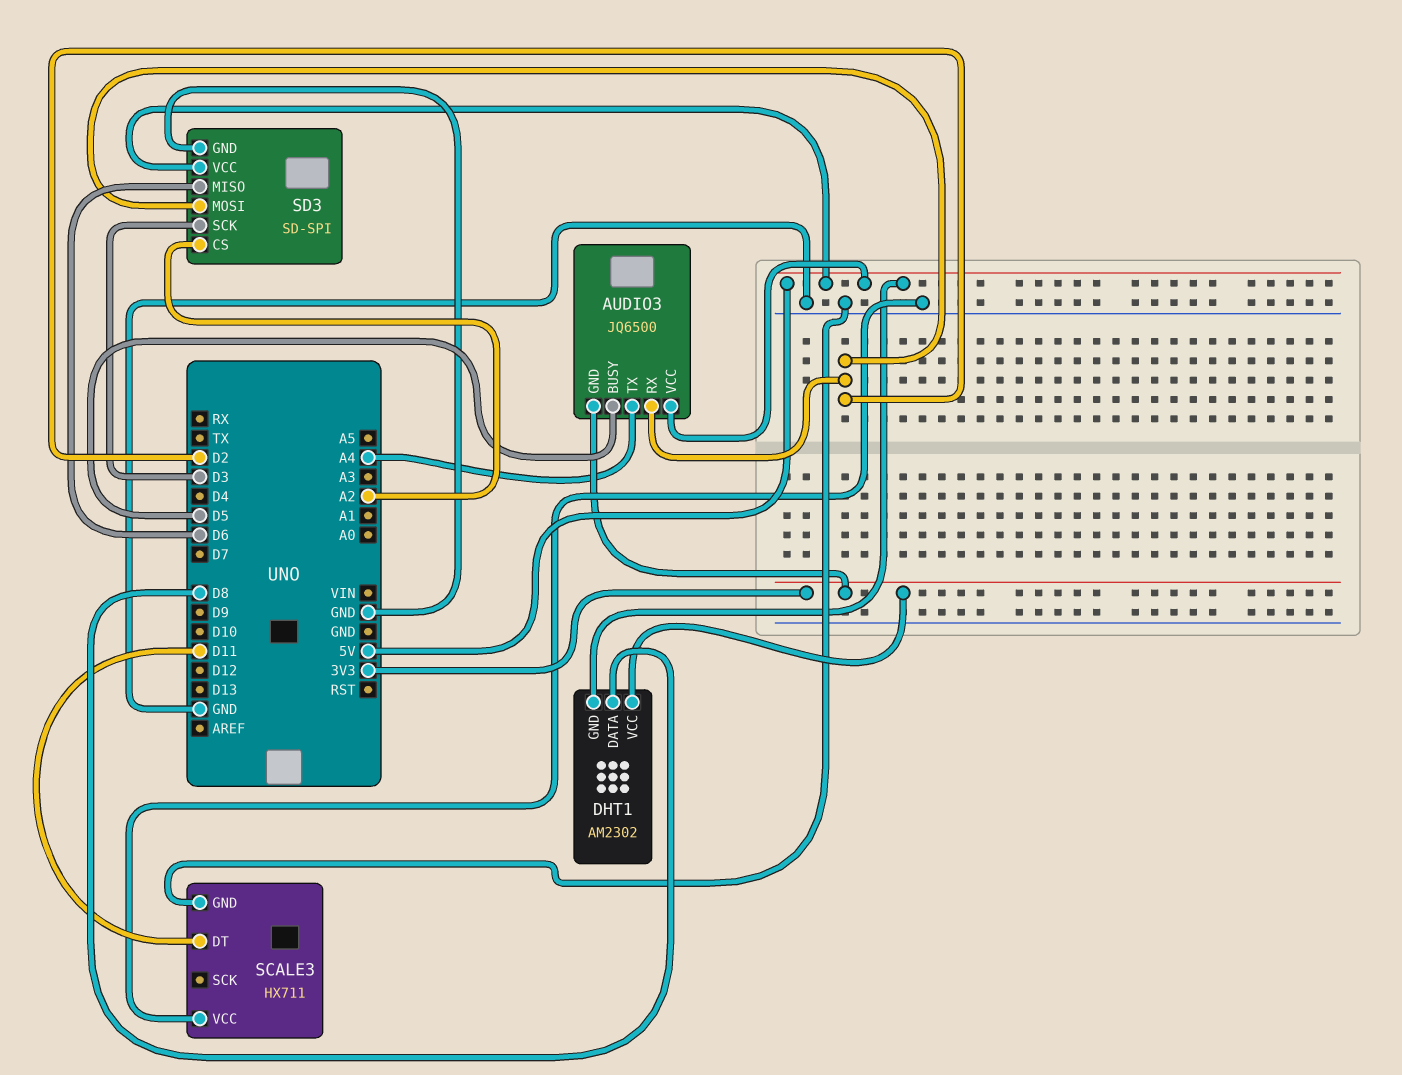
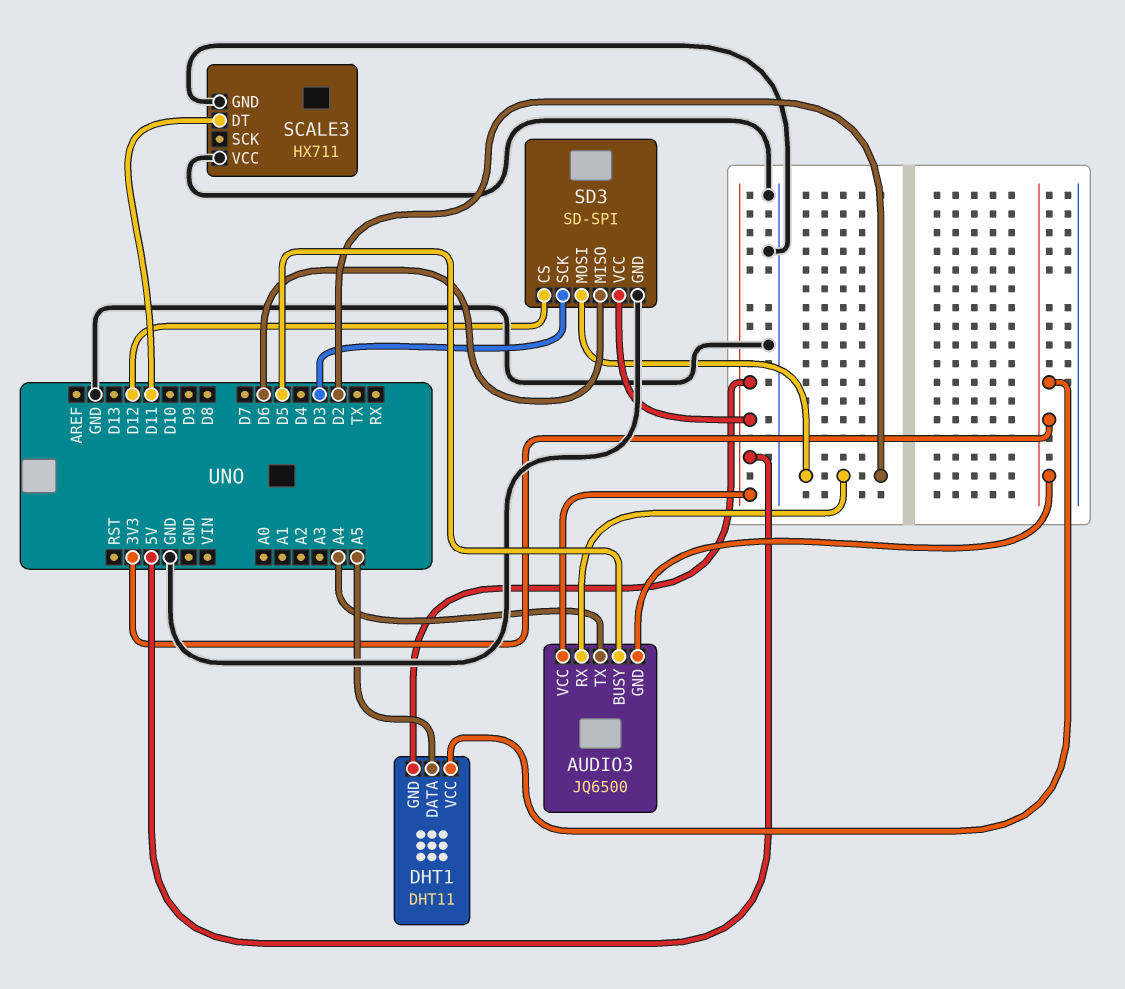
DHT1: AM2302 -> DHT11
DHT1 pin DATA: D8 -> A5
SD3 pin CS: A2 -> D12

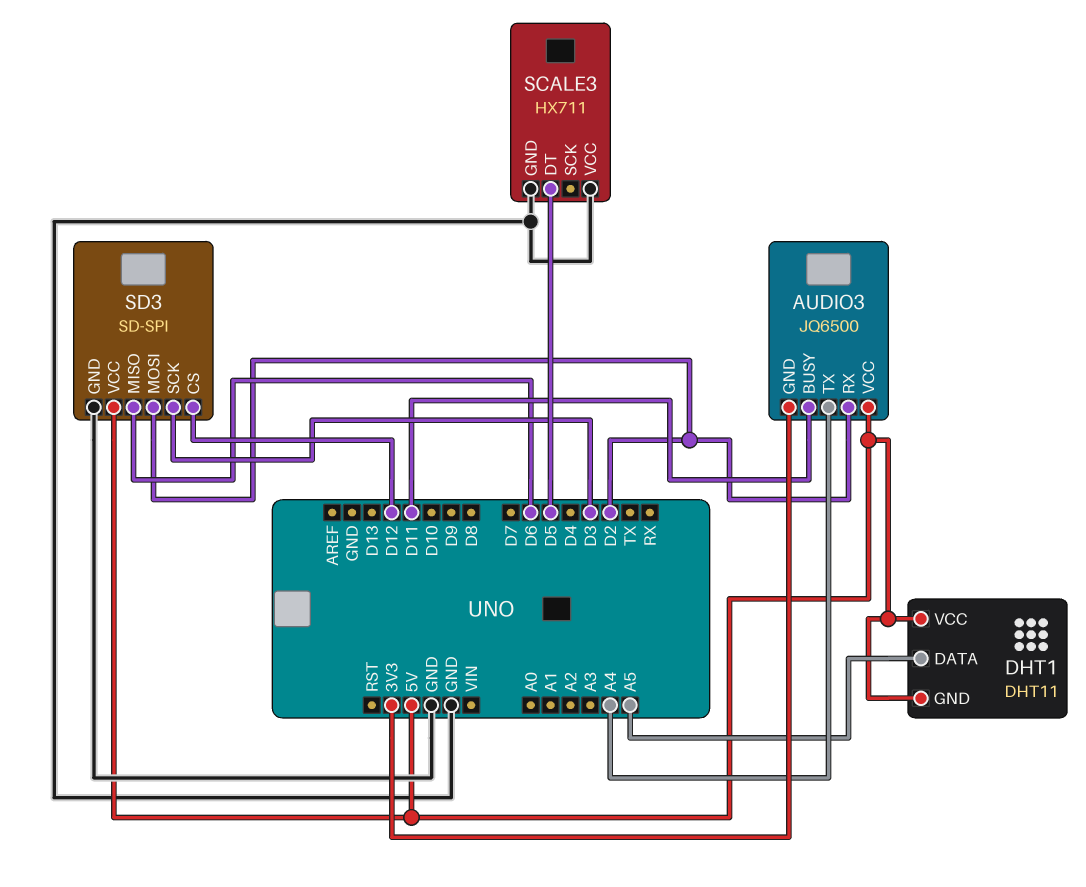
AUDIO3 pin BUSY: D5 -> D11
DHT1 pin VCC: 3V3 -> 5V
SCALE3 pin DT: D11 -> D5

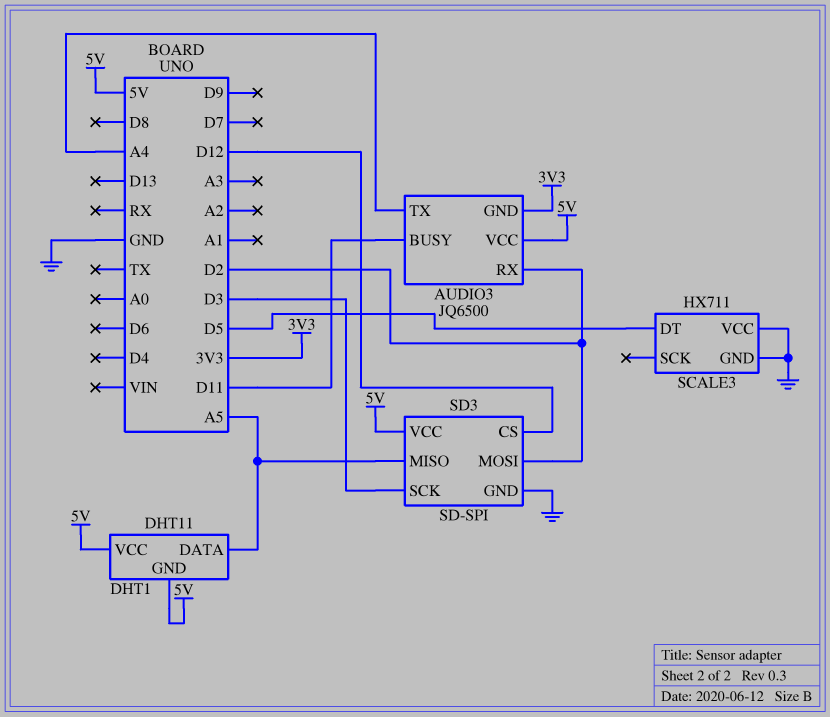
SD3 pin MISO: D6 -> A5

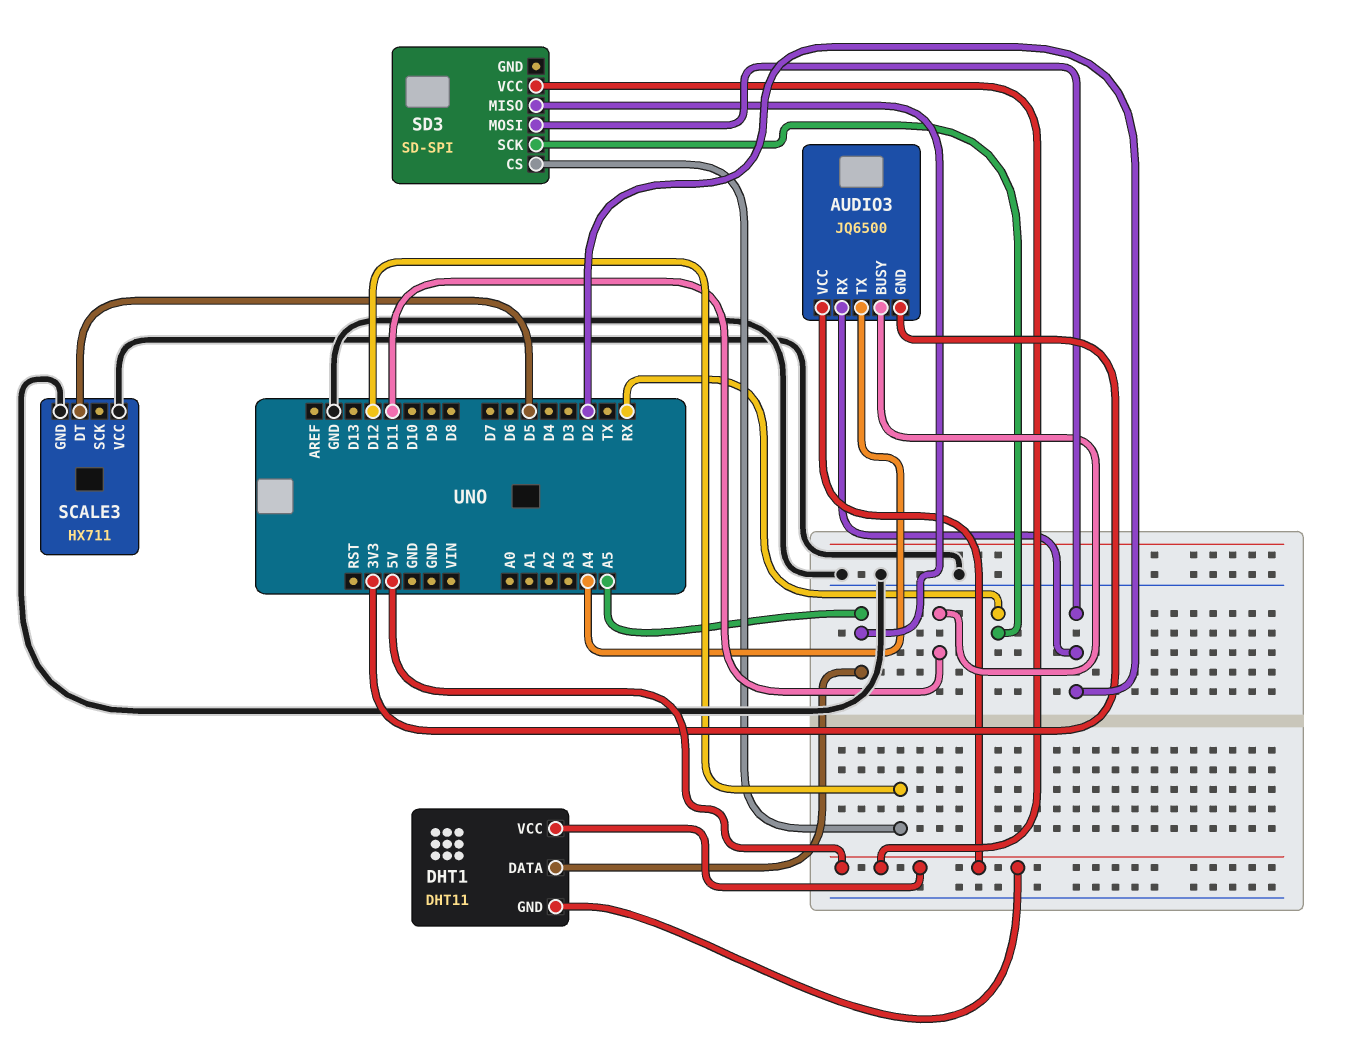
SD3 pin GND: GND -> none
SD3 pin SCK: D3 -> RX

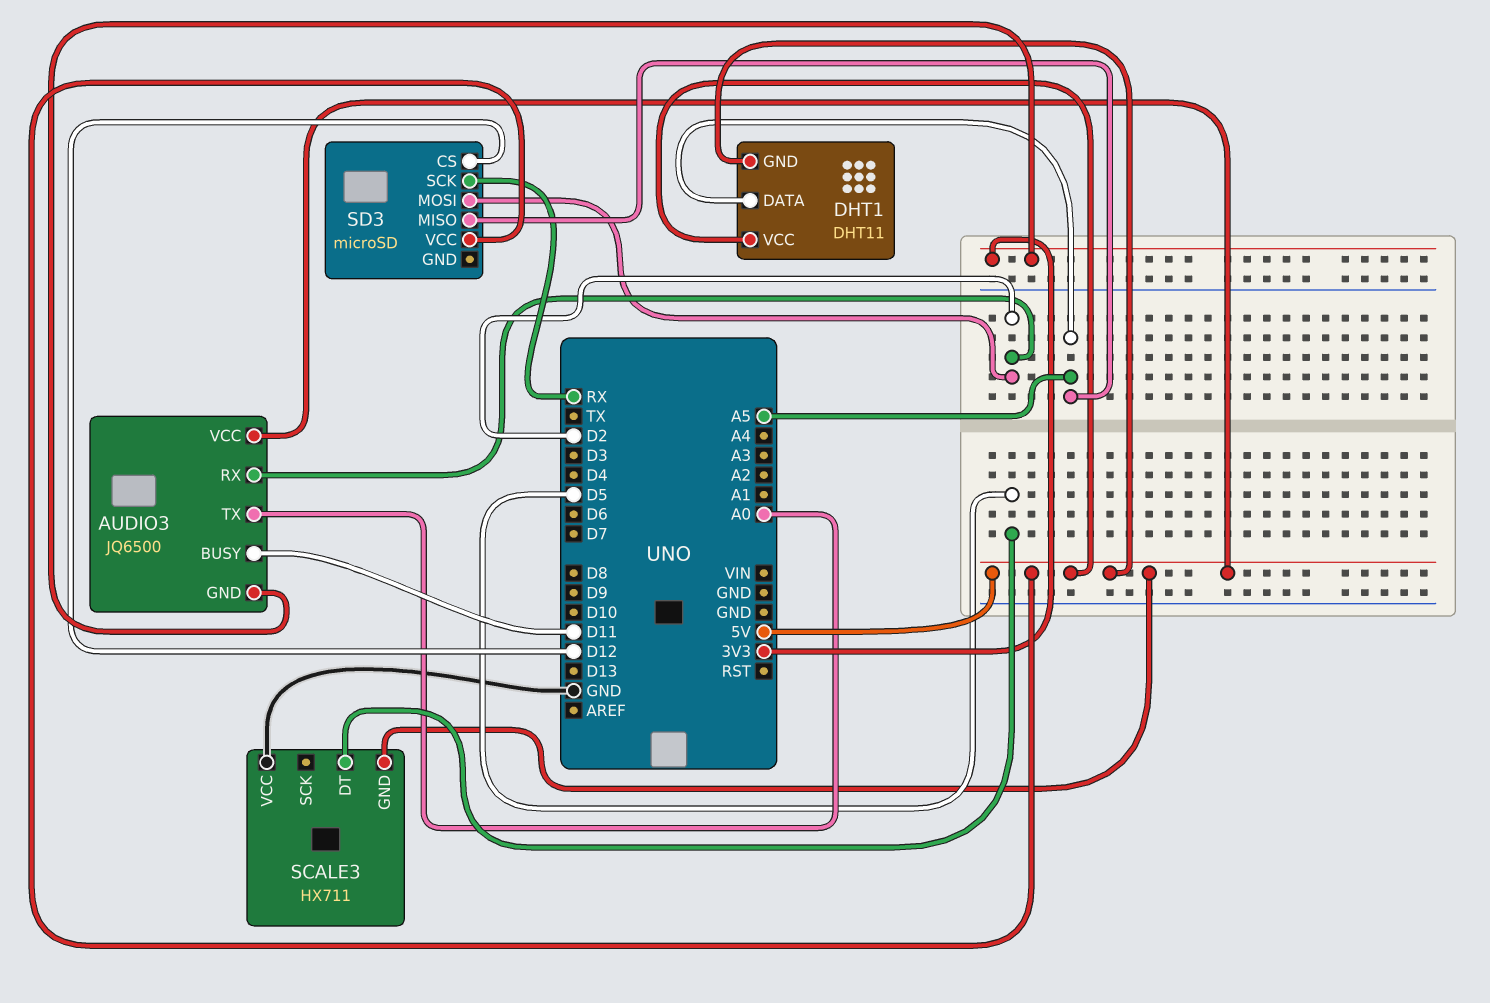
AUDIO3 pin TX: A4 -> A0
SCALE3 pin GND: GND -> 5V
SD3: SD-SPI -> microSD

